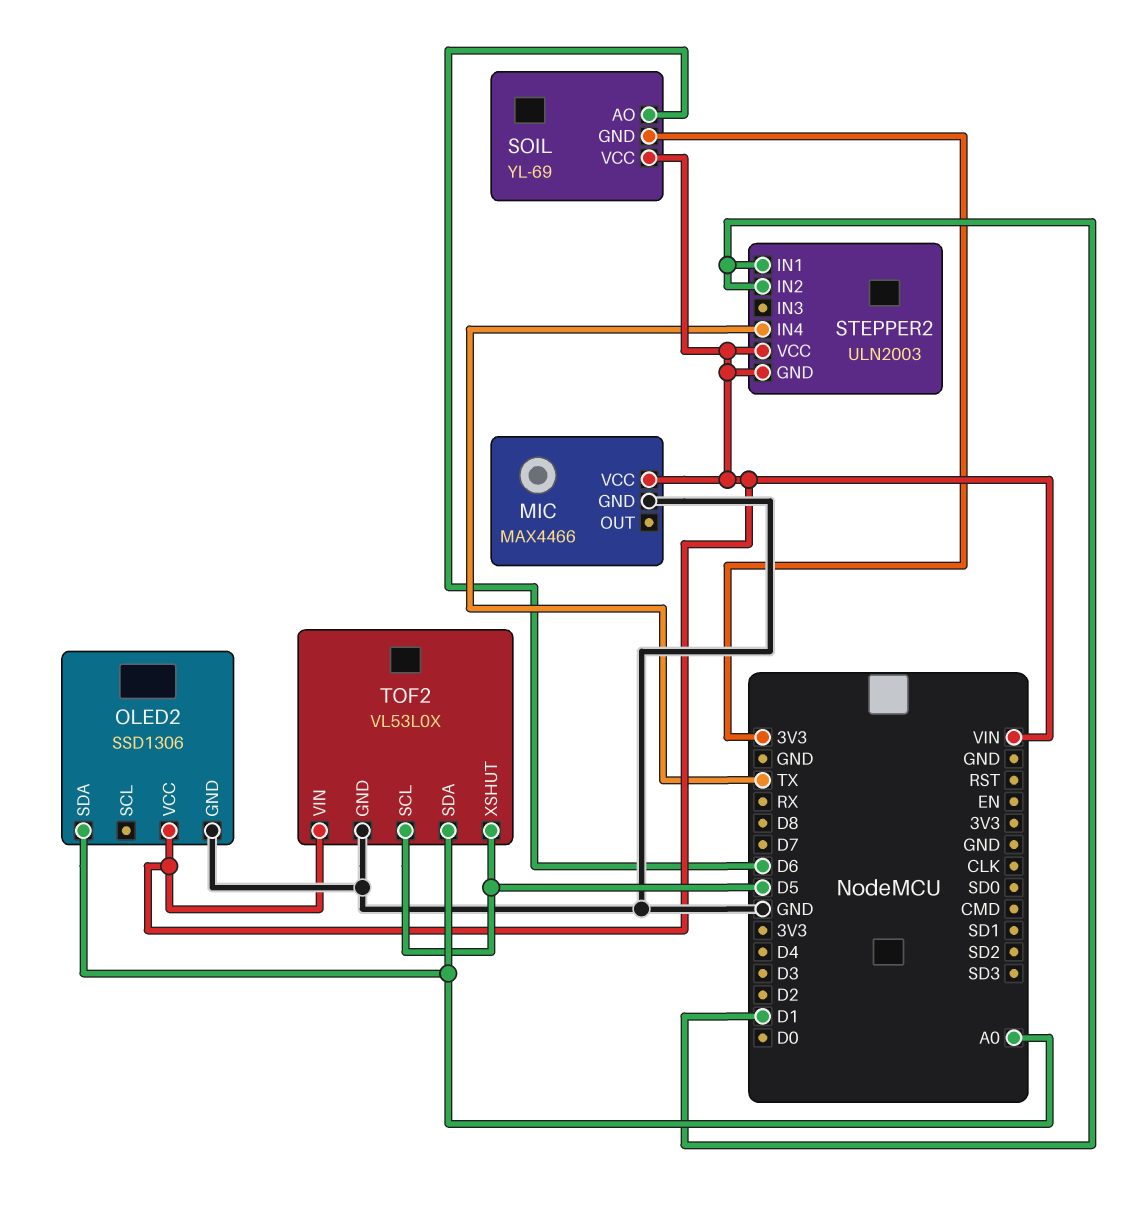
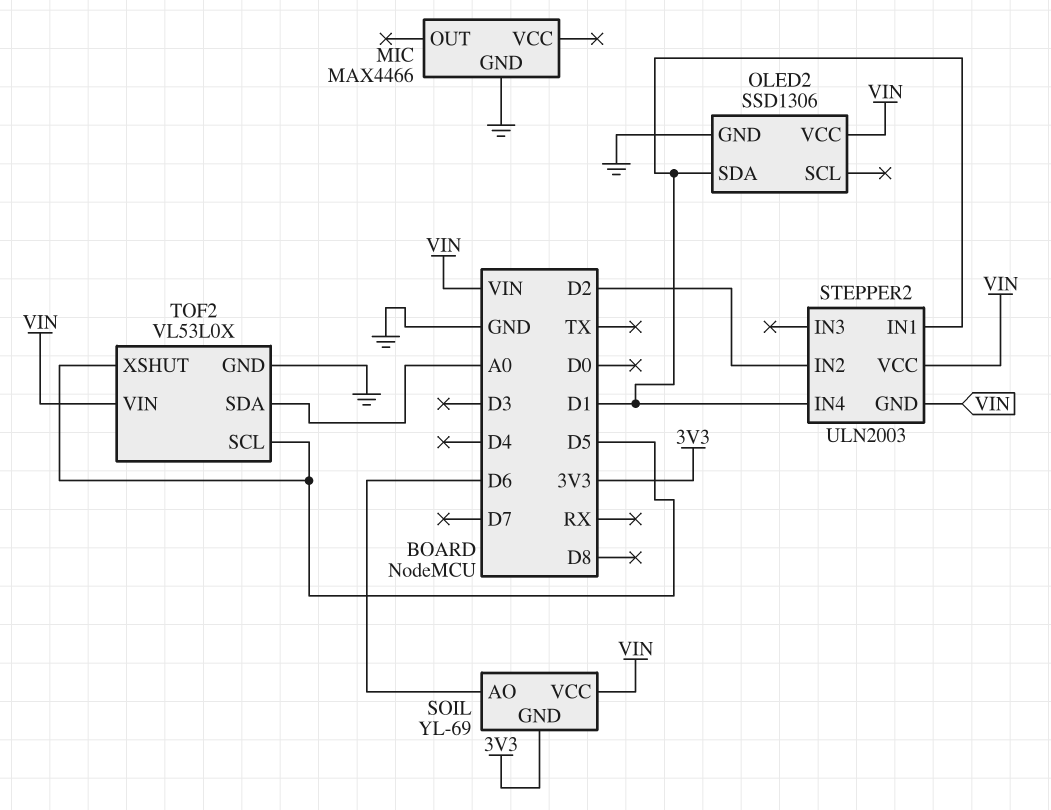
MIC pin VCC: VIN -> none
OLED2 pin SDA: A0 -> D1
STEPPER2 pin IN2: D1 -> D2
STEPPER2 pin IN4: TX -> D1

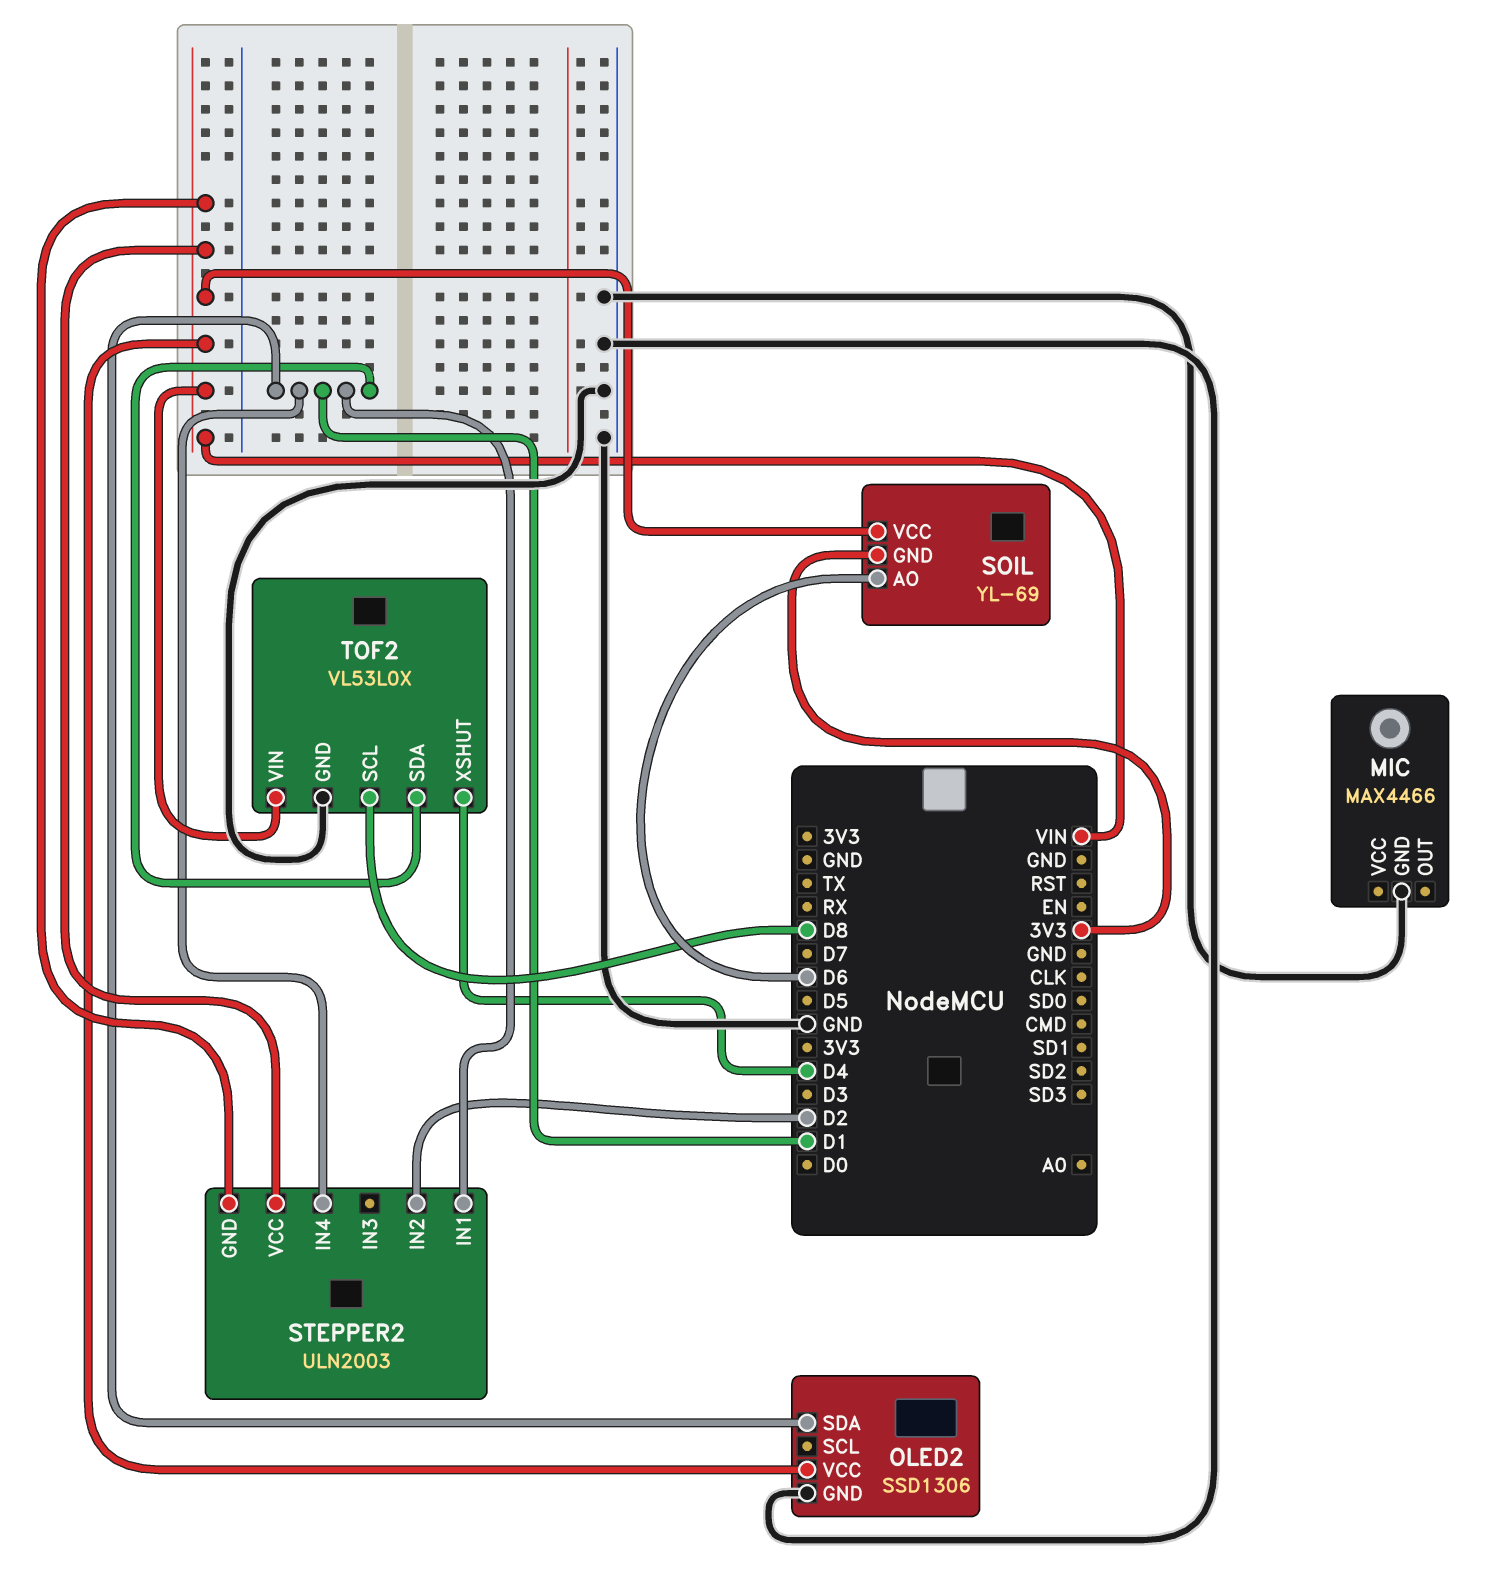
TOF2 pin SCL: D5 -> D8
TOF2 pin SDA: A0 -> D1
TOF2 pin XSHUT: D5 -> D4

